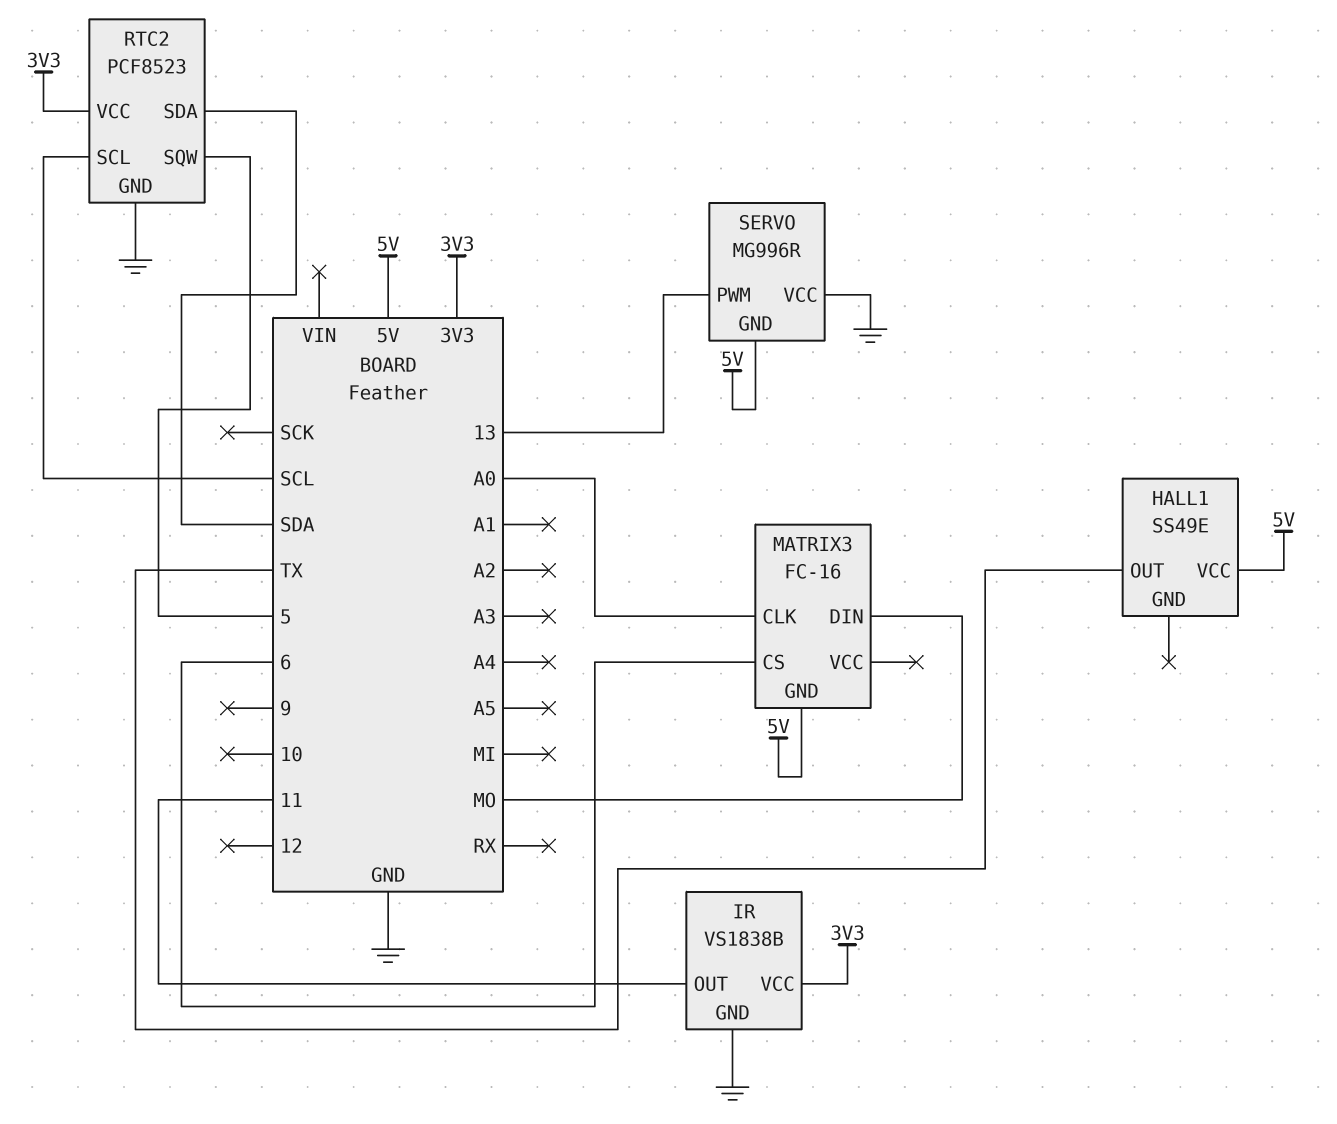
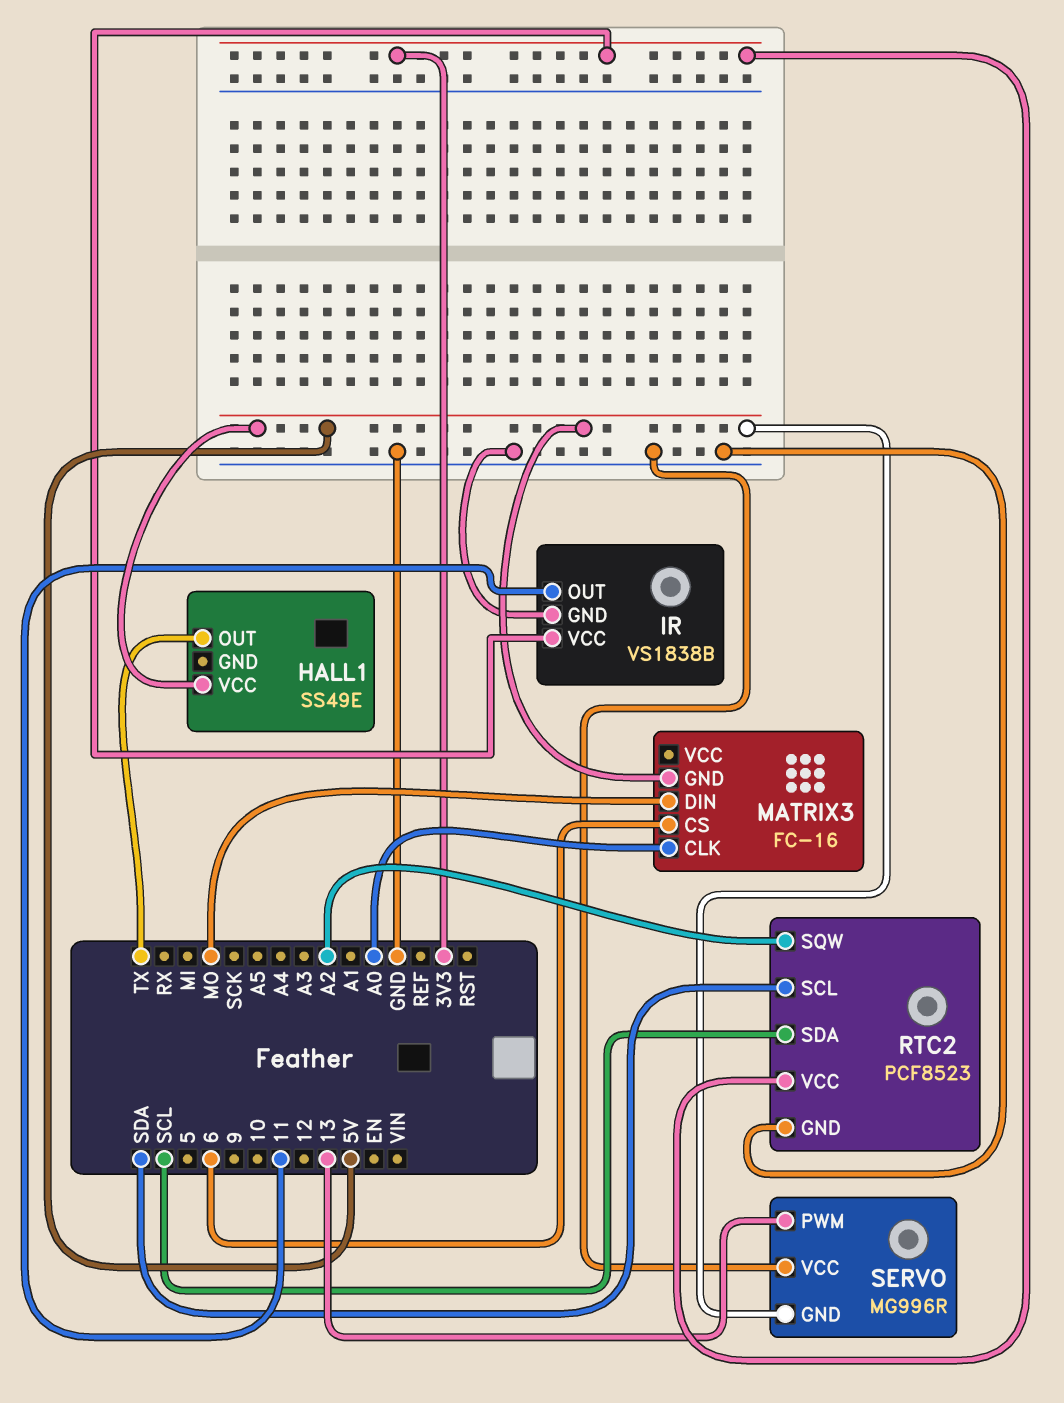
RTC2 pin SCL: SCL -> SDA
RTC2 pin SDA: SDA -> SCL
RTC2 pin SQW: 5 -> A2

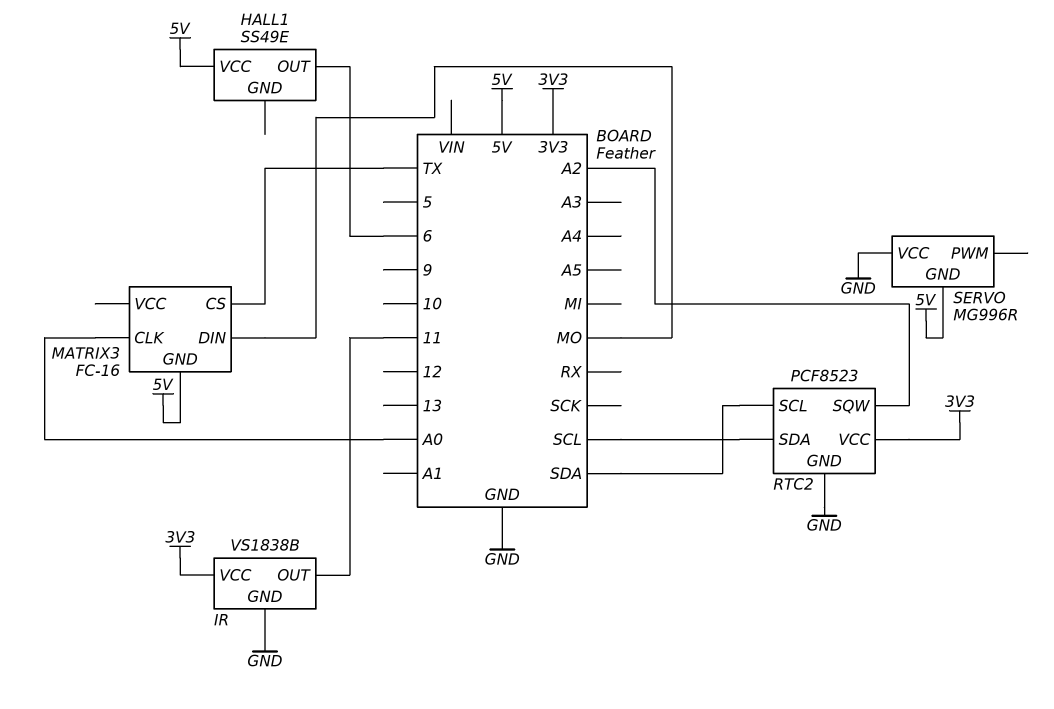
HALL1 pin OUT: TX -> 6
MATRIX3 pin CS: 6 -> TX
SERVO pin PWM: 13 -> none

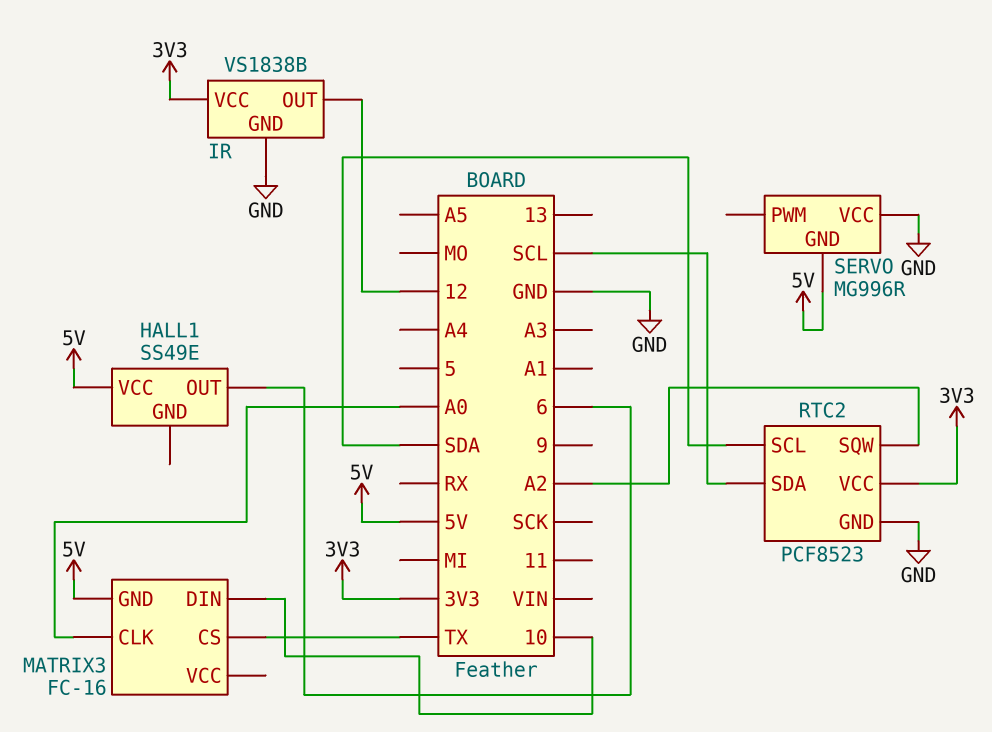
IR pin OUT: 11 -> 12
MATRIX3 pin DIN: MO -> 10

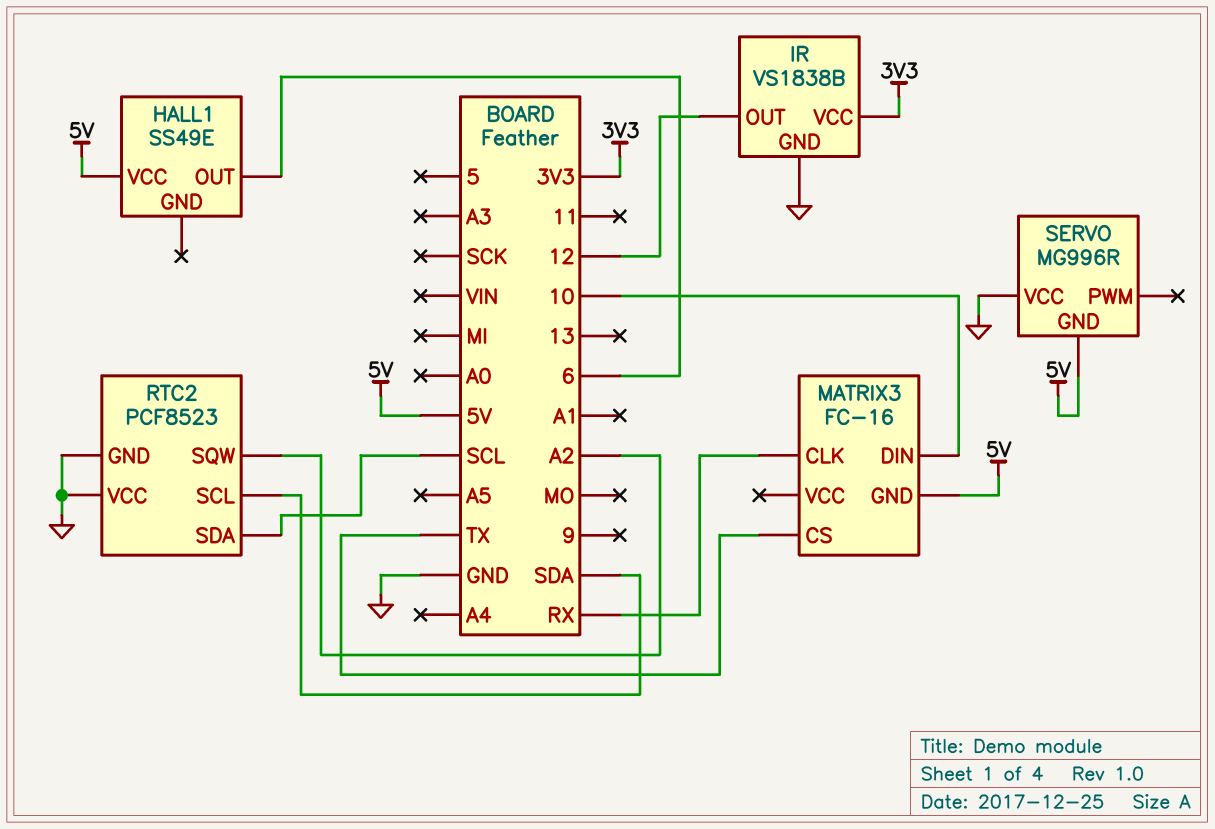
MATRIX3 pin CLK: A0 -> RX
RTC2 pin VCC: 3V3 -> GND

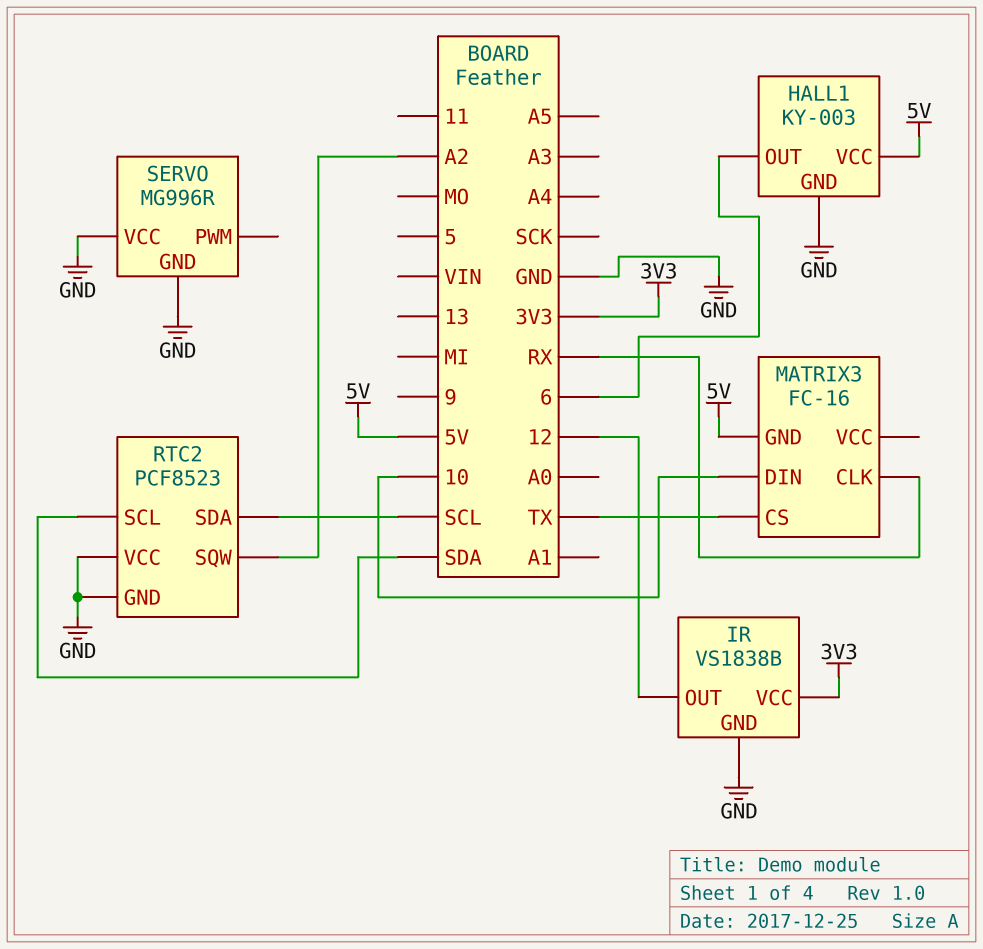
HALL1: SS49E -> KY-003
HALL1 pin GND: none -> GND
SERVO pin GND: 5V -> GND

